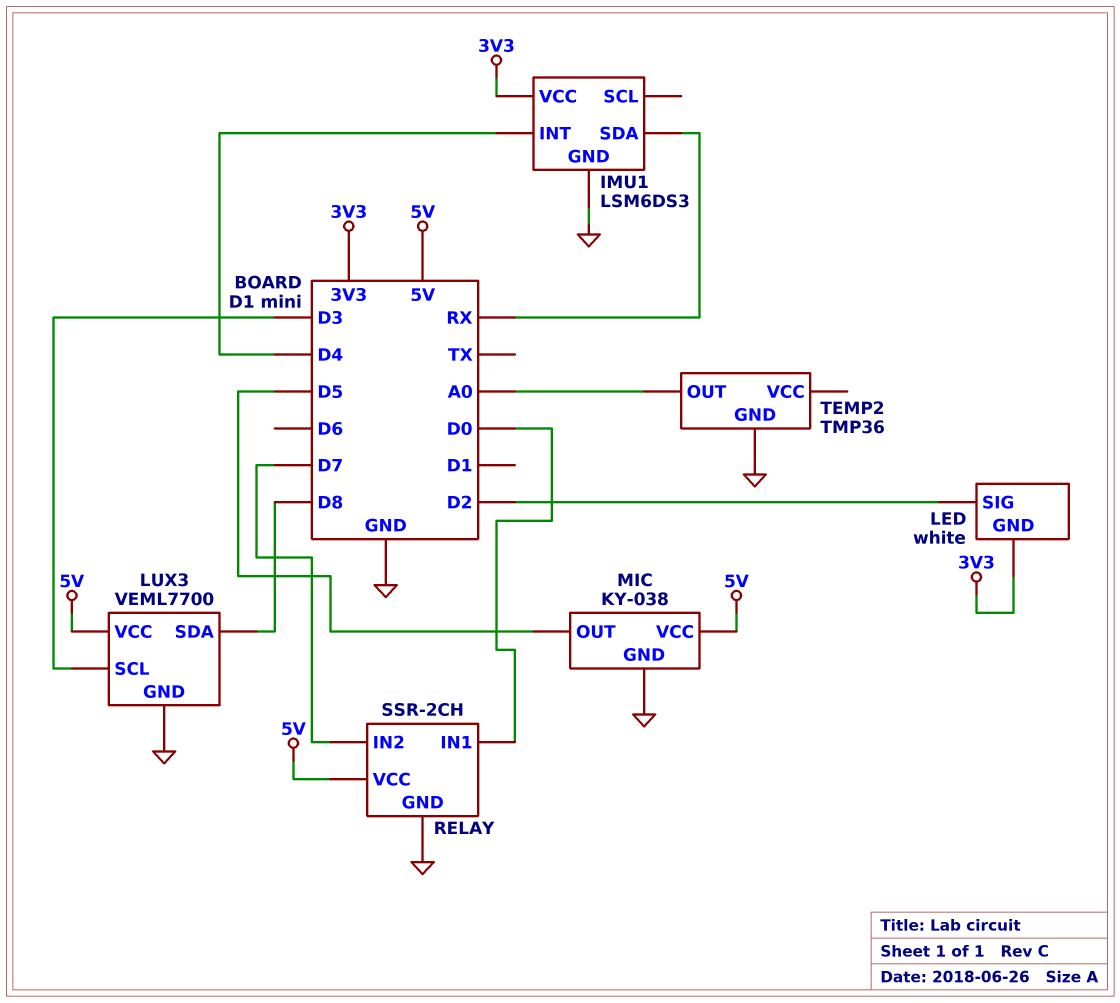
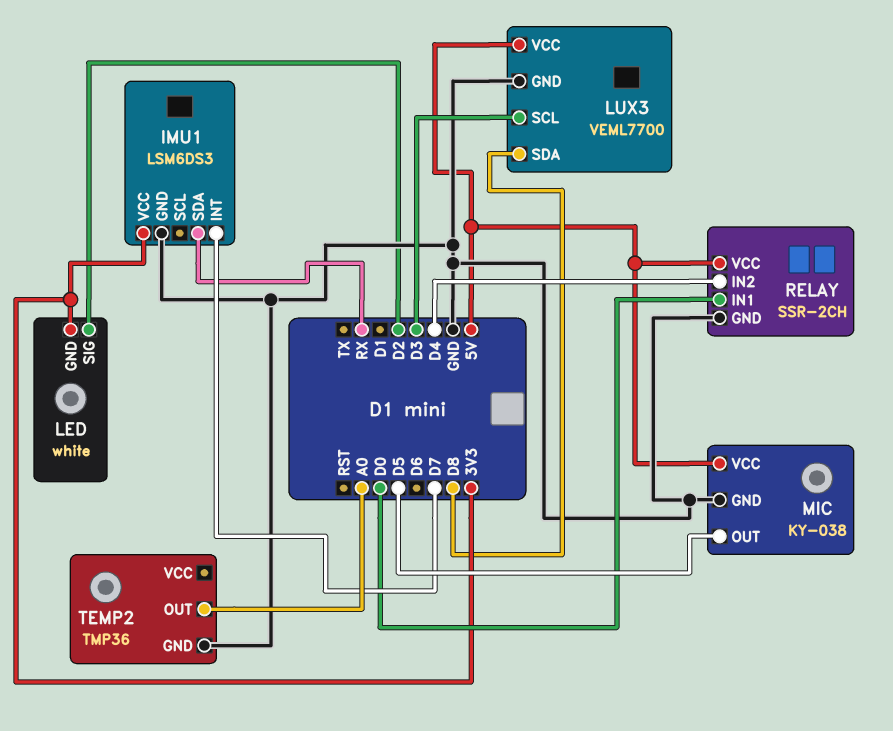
IMU1 pin INT: D4 -> D7
RELAY pin IN2: D7 -> D4

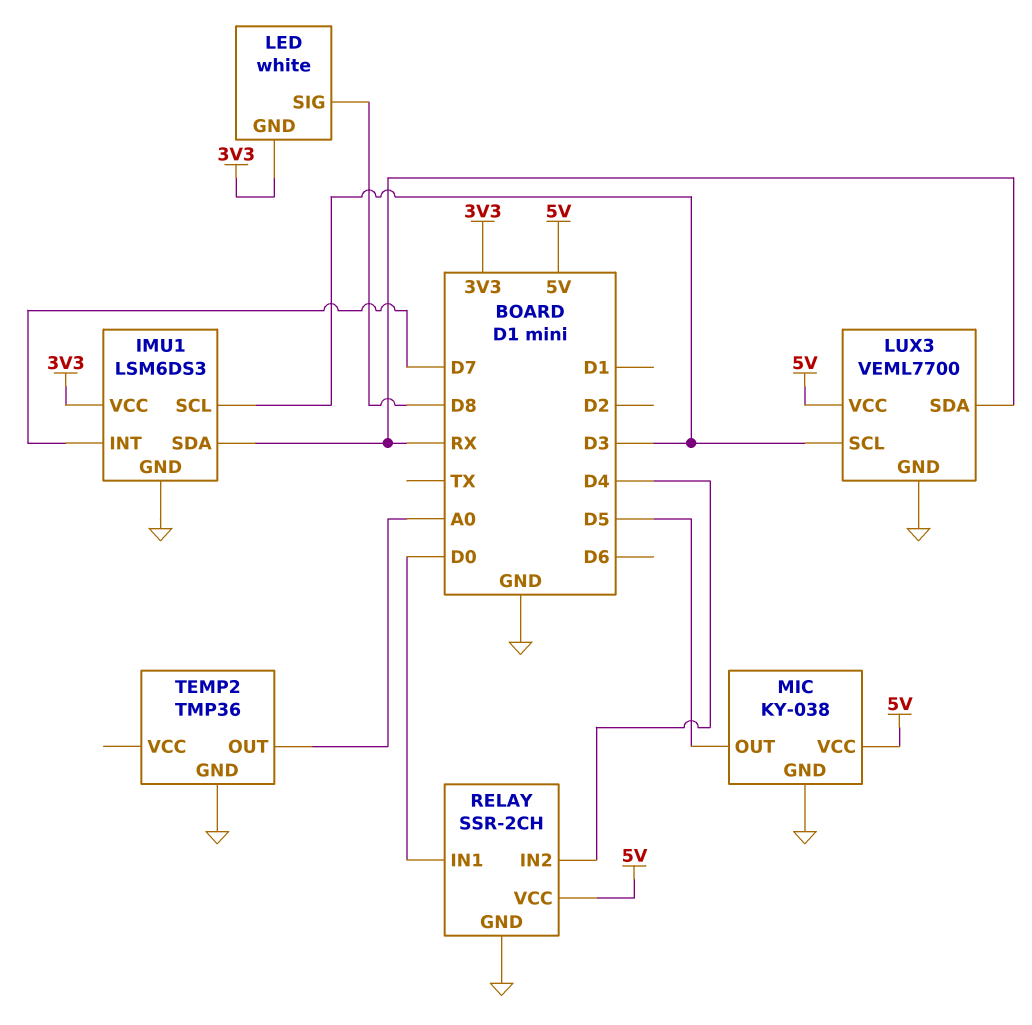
IMU1 pin SCL: none -> D3
LED pin SIG: D2 -> D8
LUX3 pin SDA: D8 -> RX

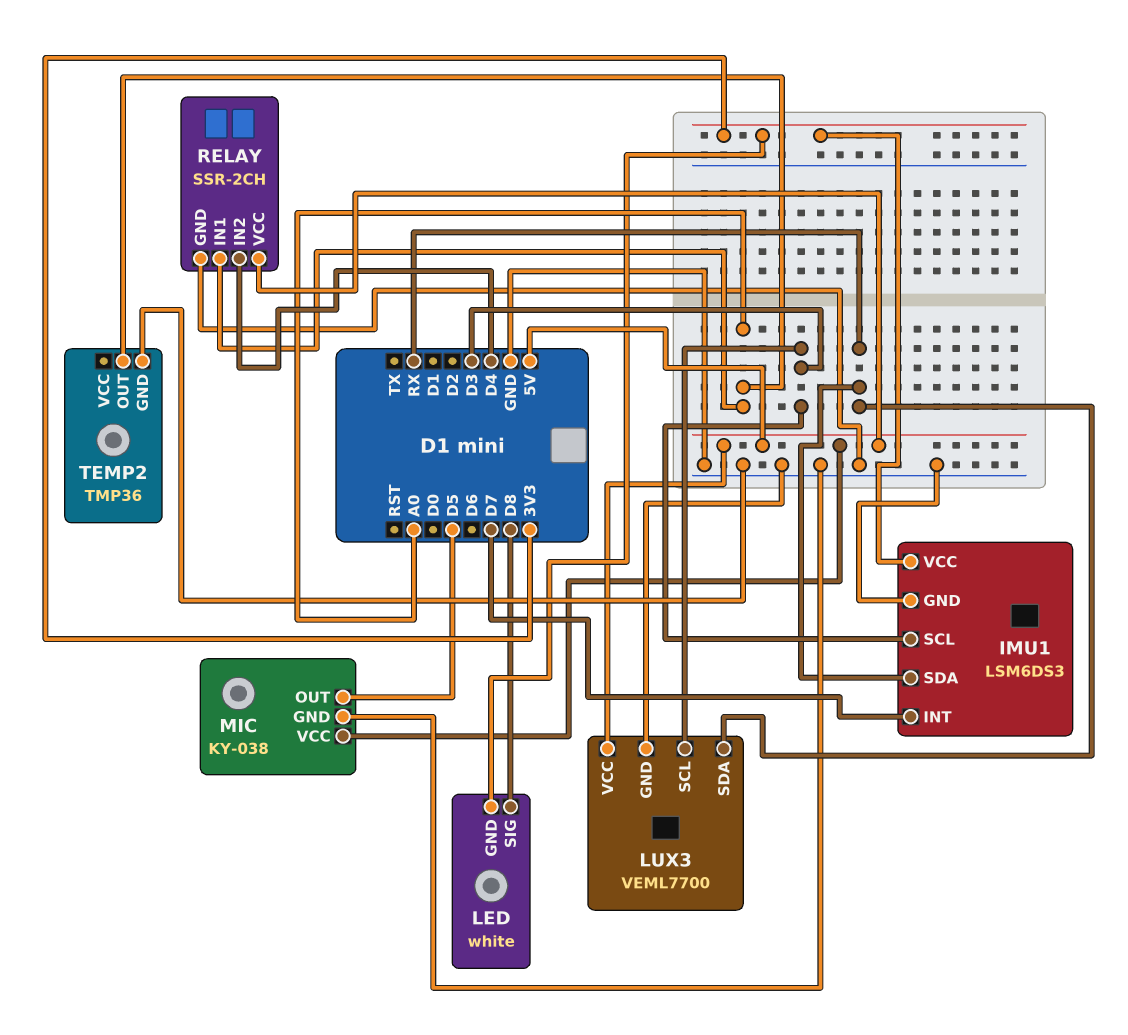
RELAY pin IN1: D0 -> A0

